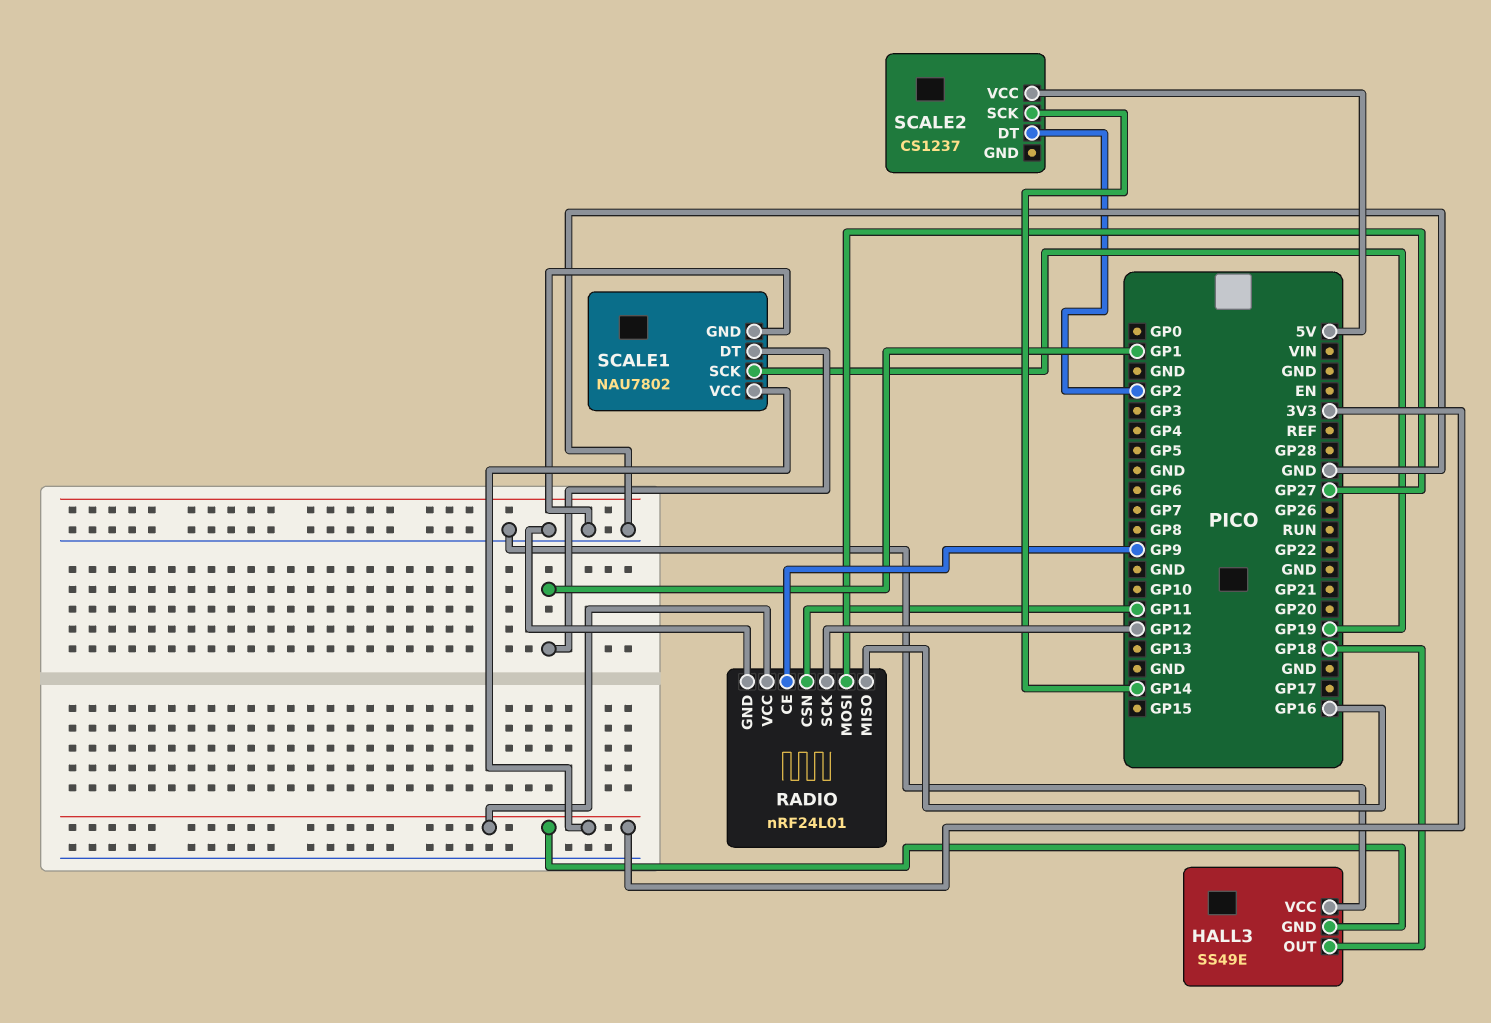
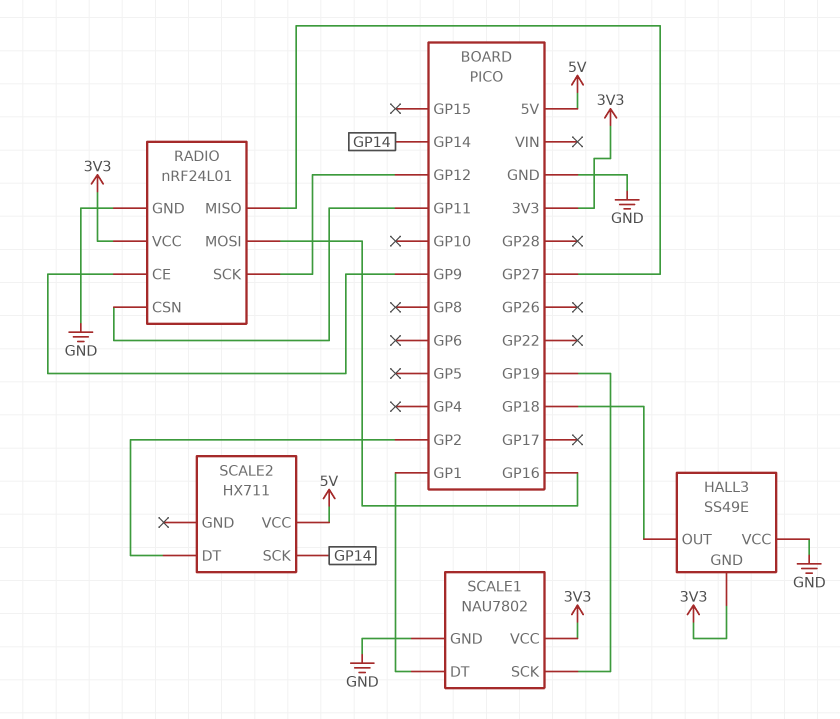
RADIO pin MISO: GP16 -> GP27
RADIO pin MOSI: GP27 -> GP16
SCALE2: CS1237 -> HX711

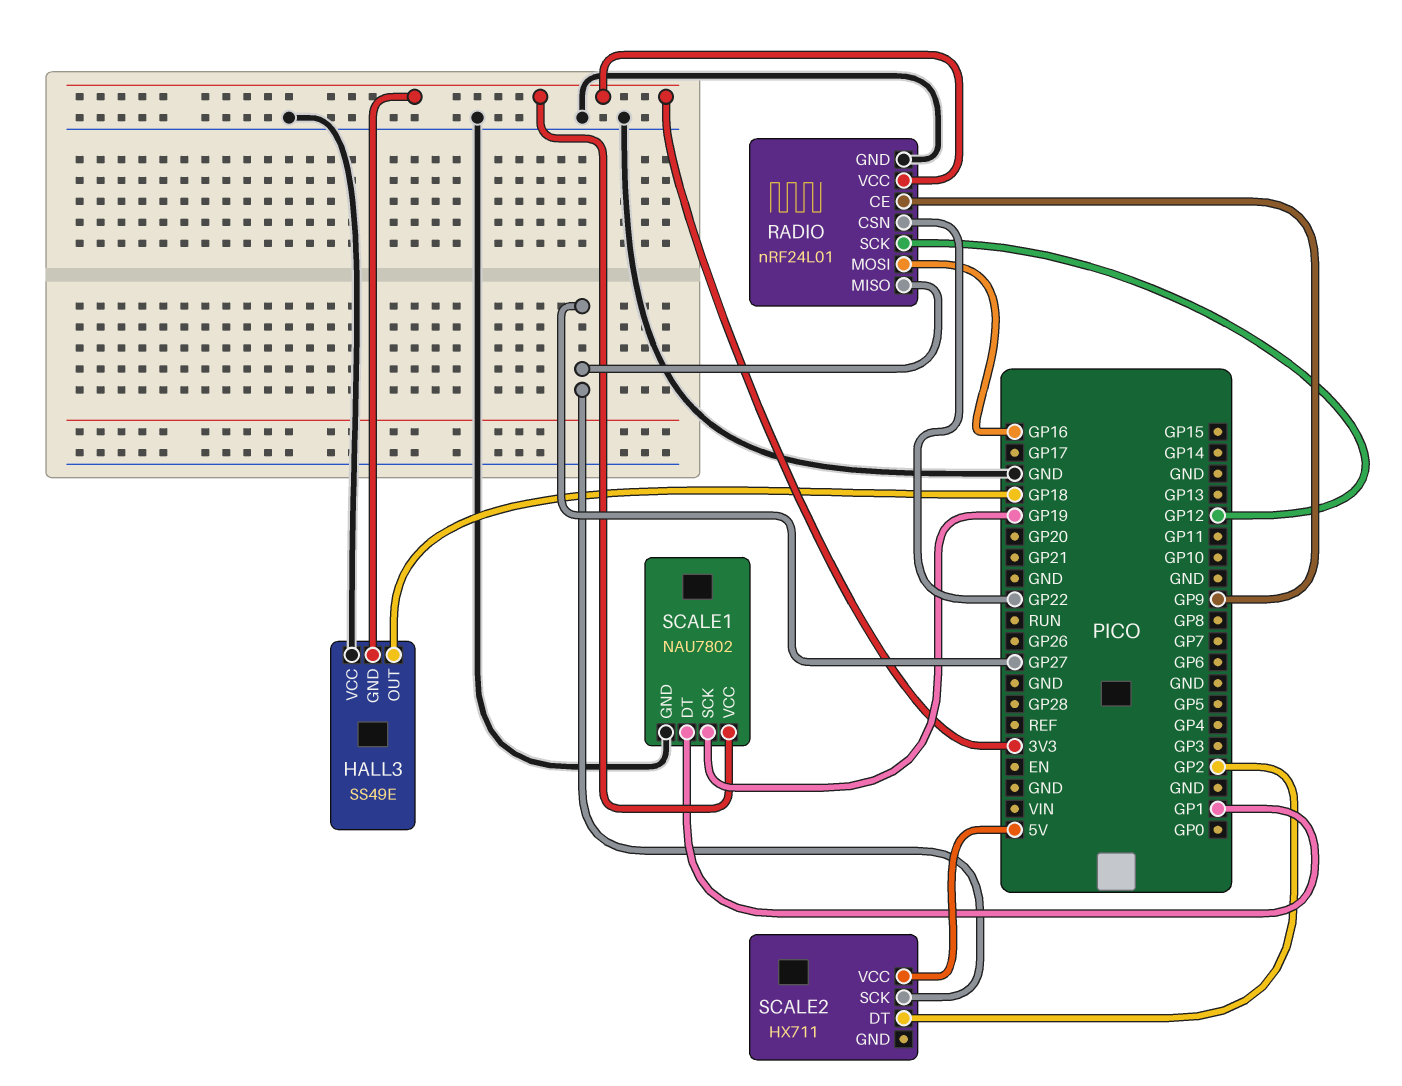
RADIO pin CSN: GP11 -> GP22
SCALE2 pin SCK: GP14 -> GP27

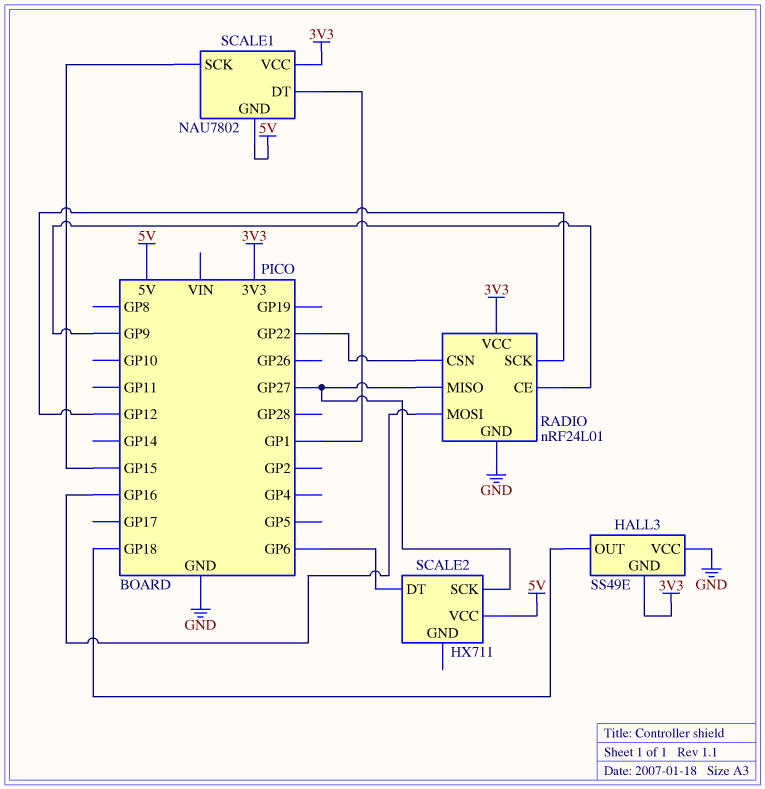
SCALE1 pin GND: GND -> 5V
SCALE1 pin SCK: GP19 -> GP15
SCALE2 pin DT: GP2 -> GP6

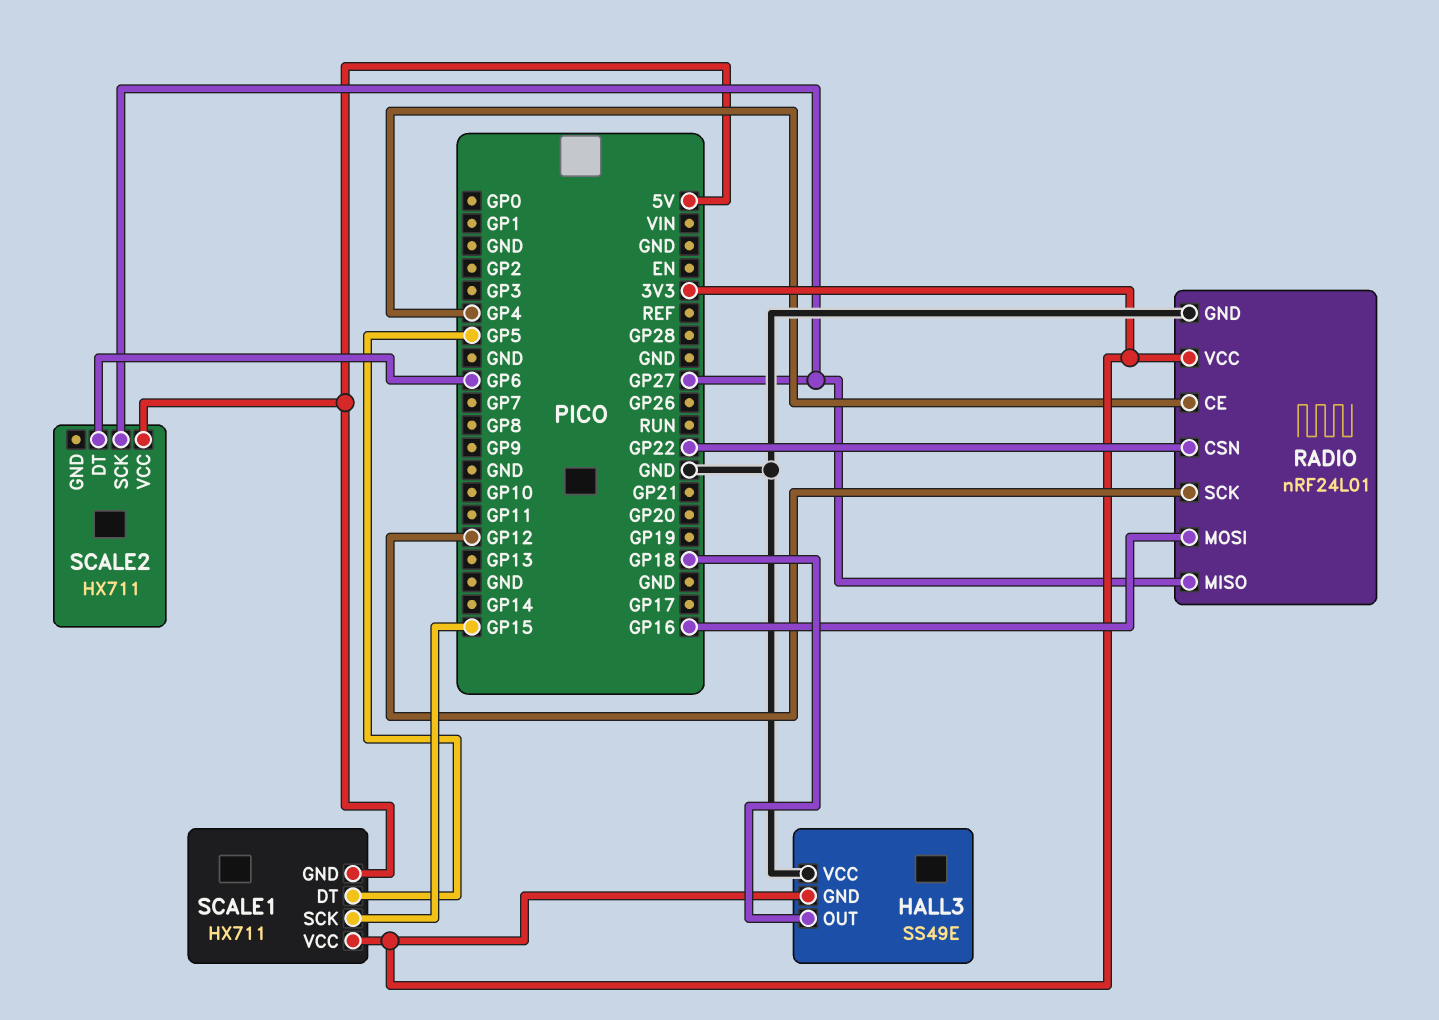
RADIO pin CE: GP9 -> GP4
SCALE1: NAU7802 -> HX711
SCALE1 pin DT: GP1 -> GP5

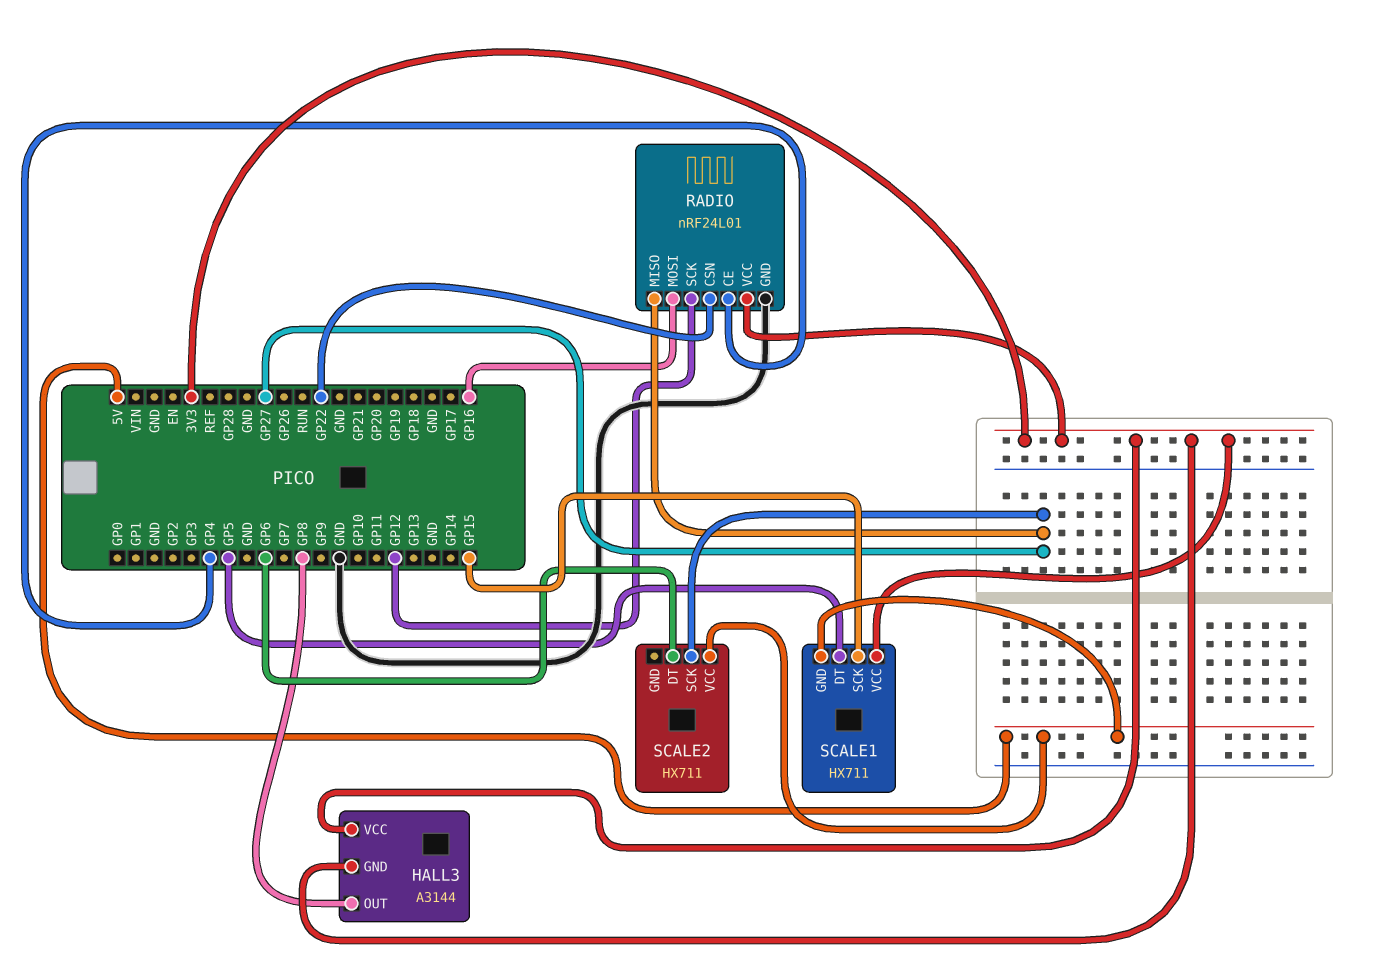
HALL3: SS49E -> A3144
HALL3 pin OUT: GP18 -> GP8
HALL3 pin VCC: GND -> 3V3

